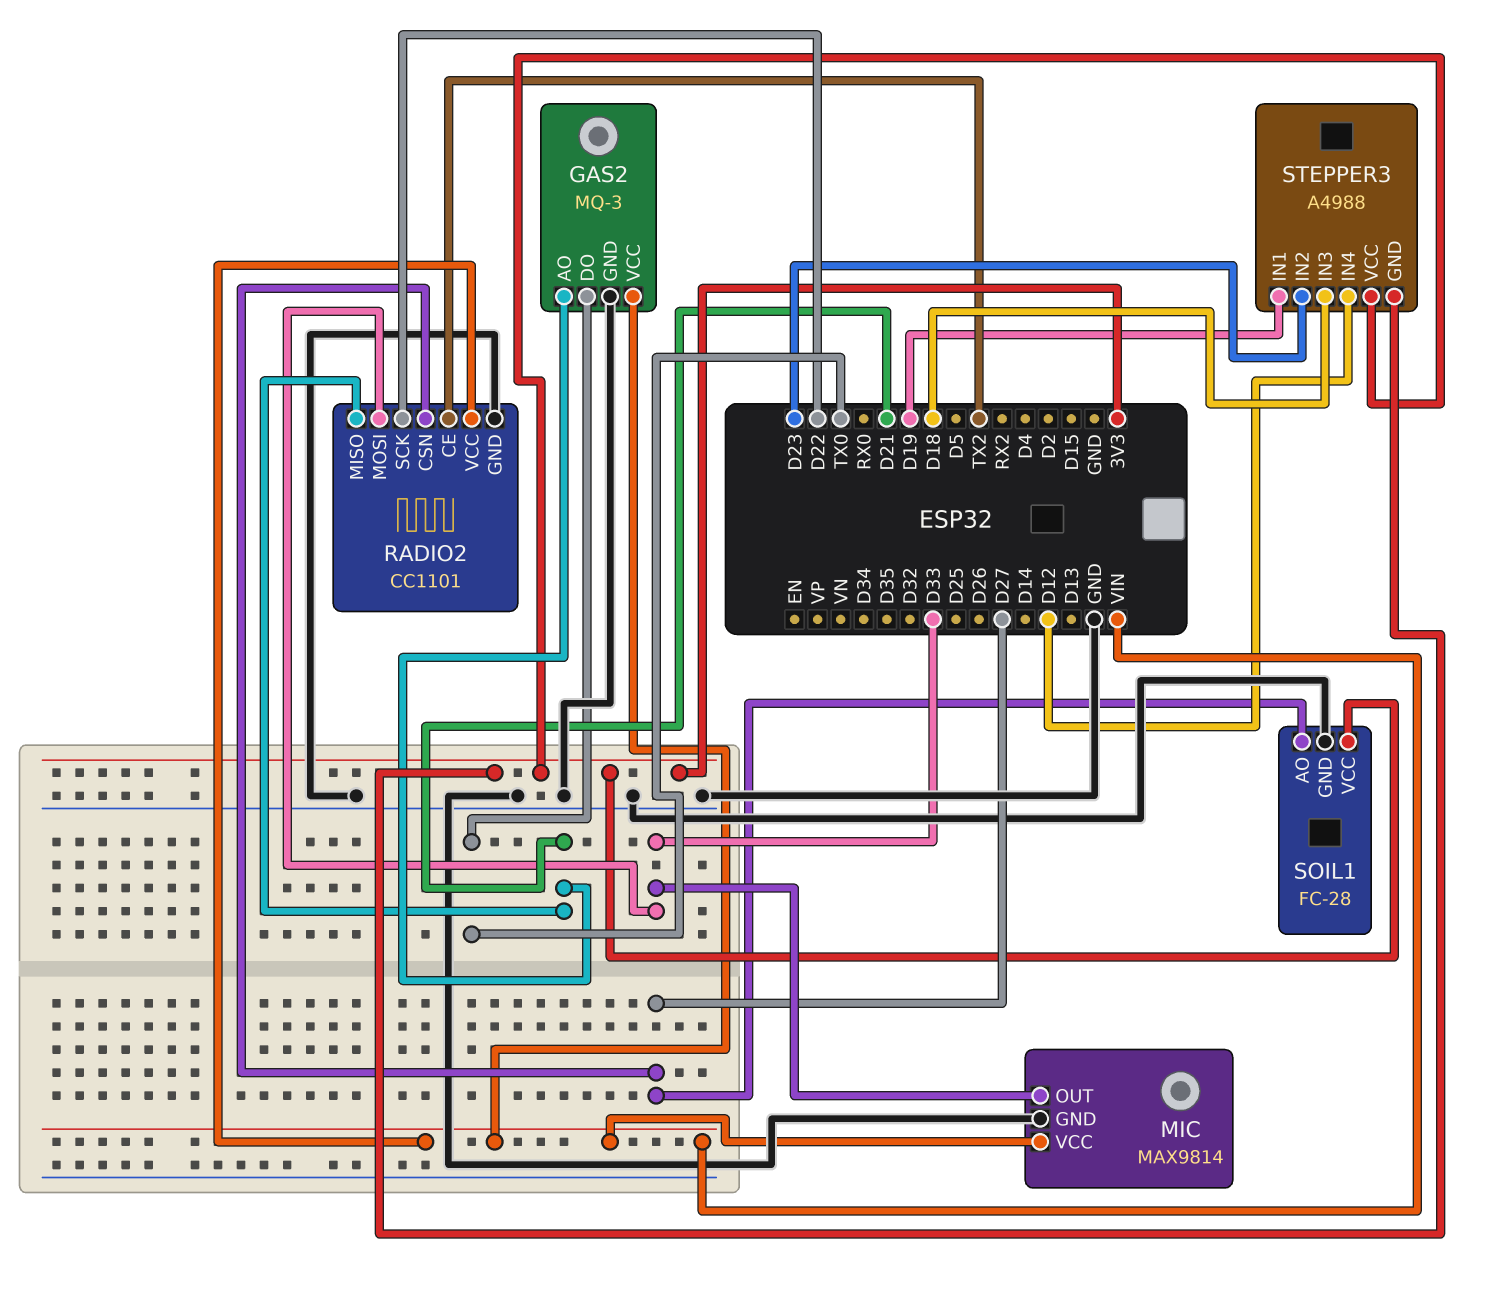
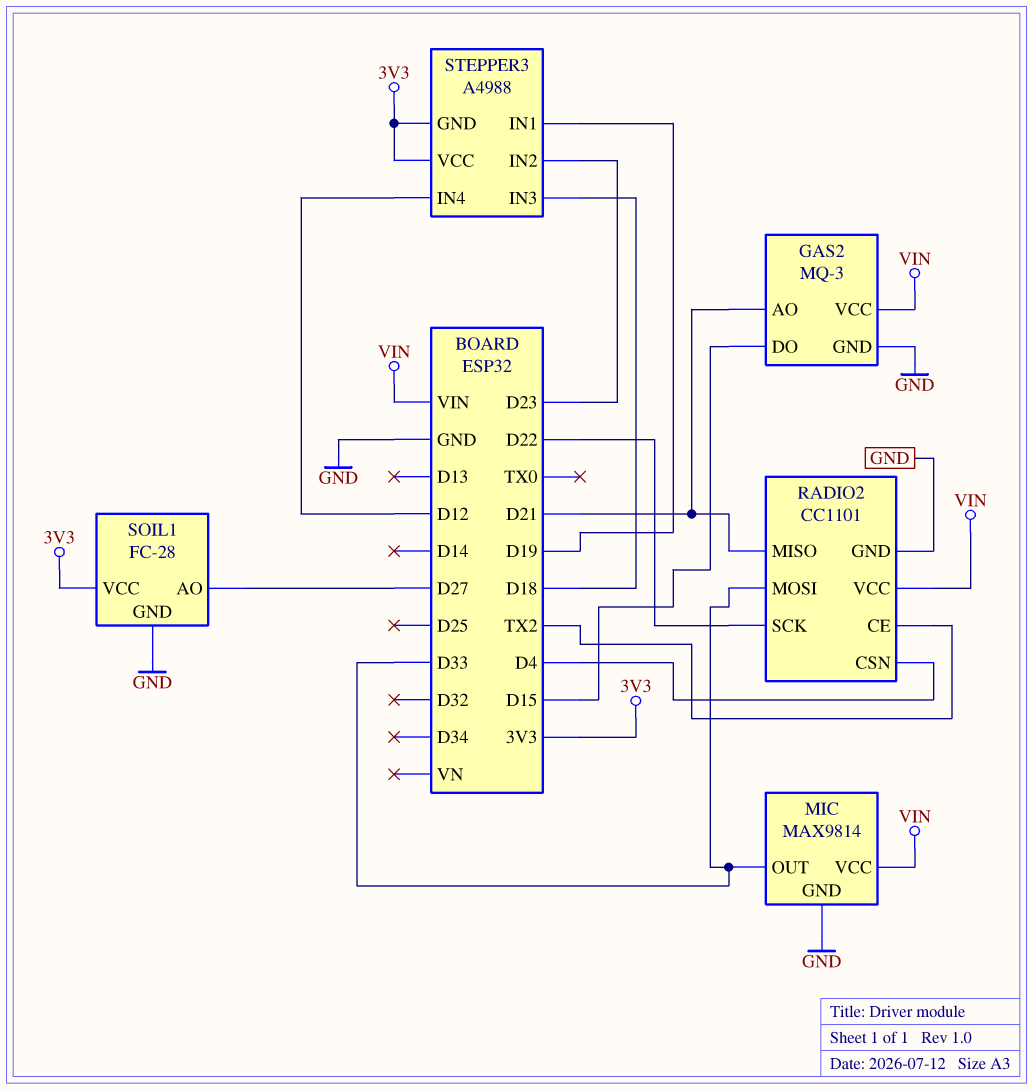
GAS2 pin DO: TX0 -> D15
RADIO2 pin CSN: D27 -> D4

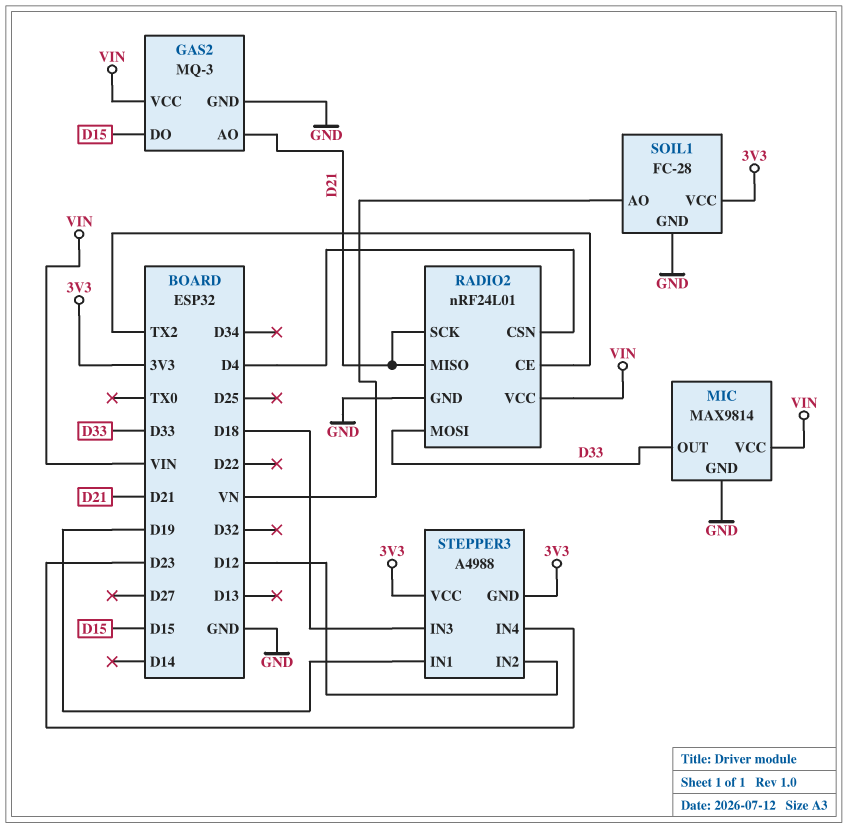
RADIO2: CC1101 -> nRF24L01
RADIO2 pin SCK: D22 -> D21
SOIL1 pin AO: D27 -> VN
STEPPER3 pin IN2: D23 -> D12
STEPPER3 pin IN4: D12 -> D23

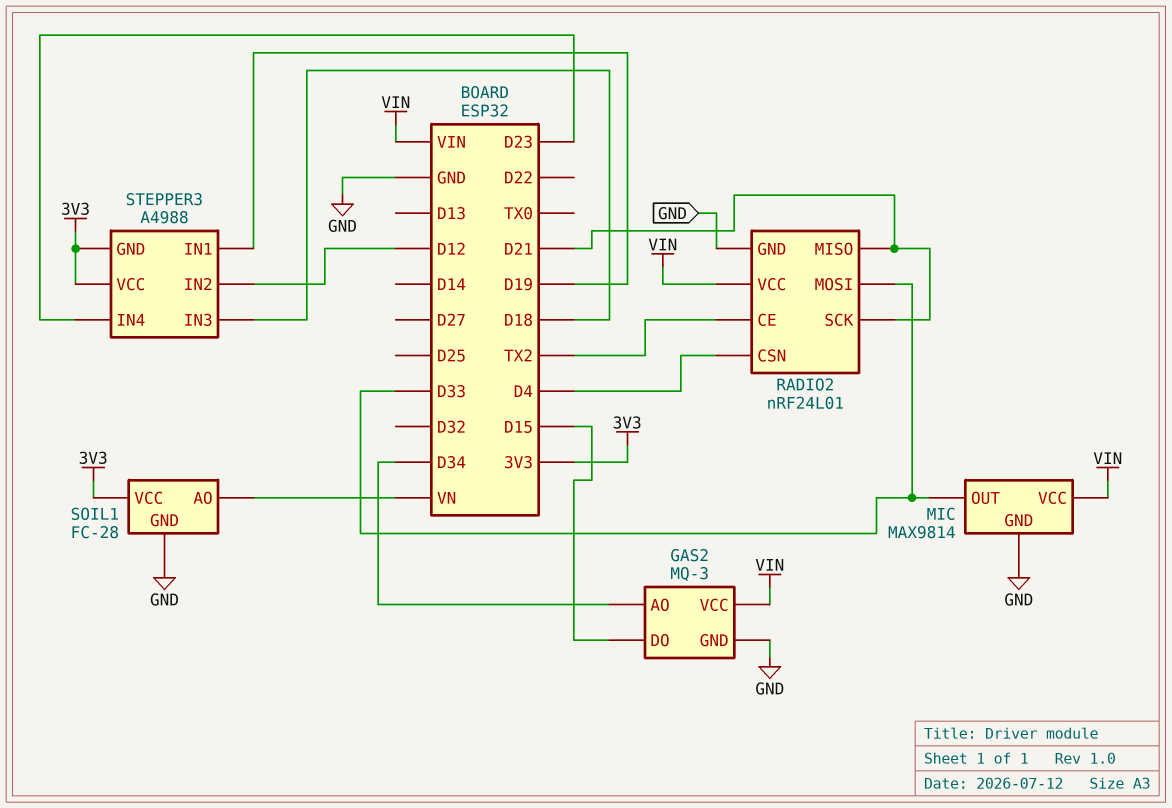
GAS2 pin AO: D21 -> D34

